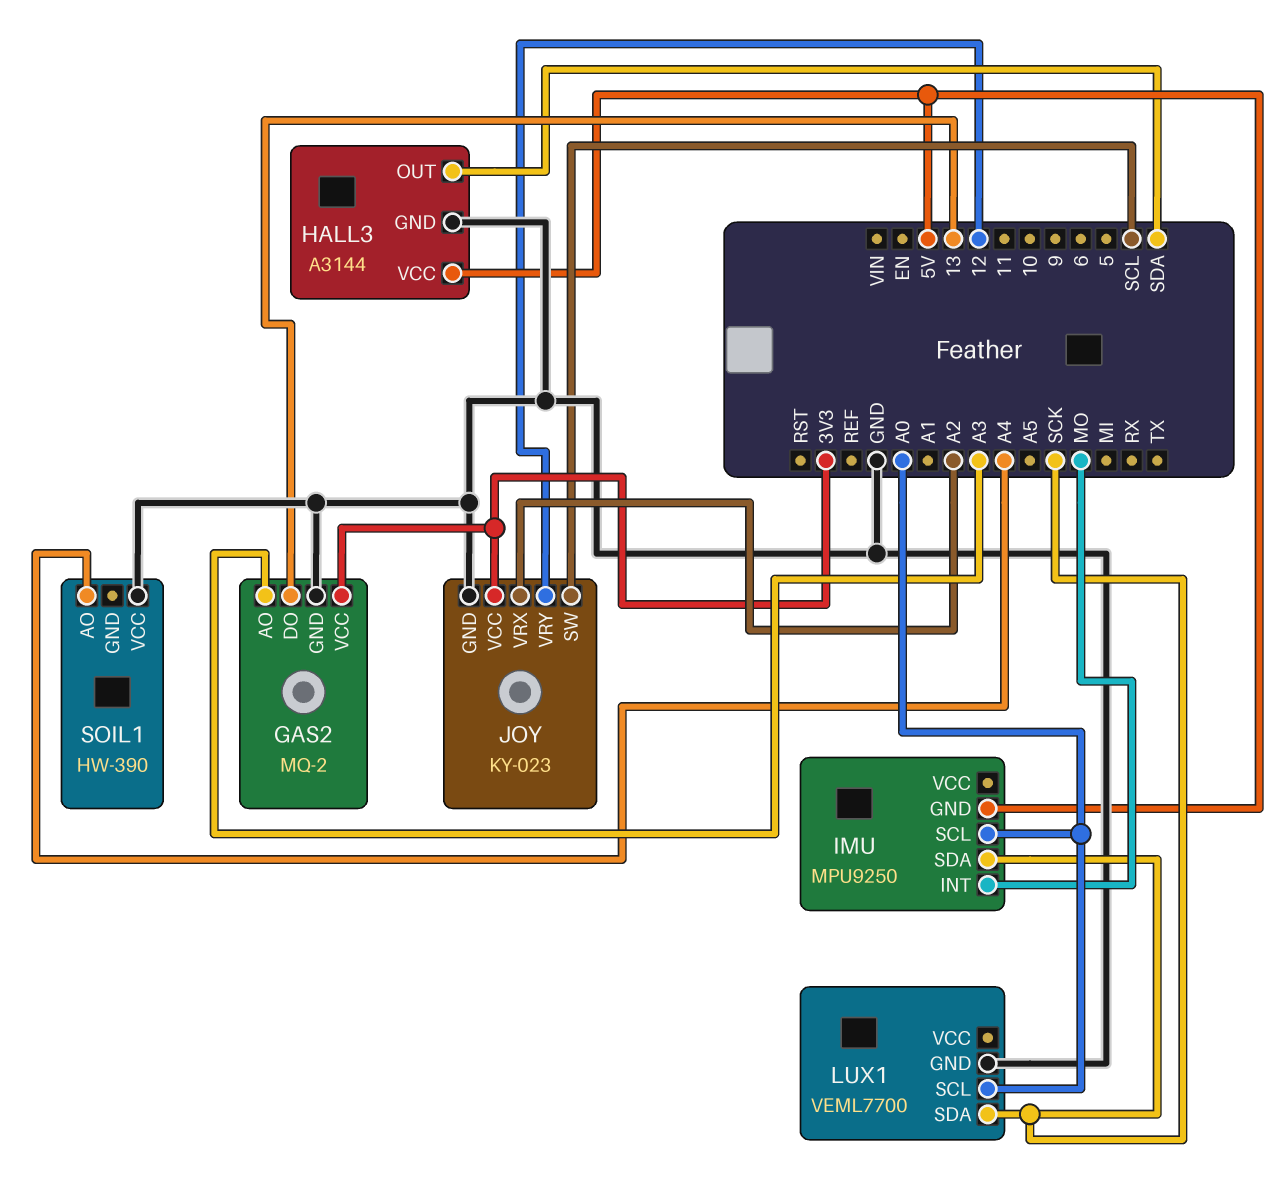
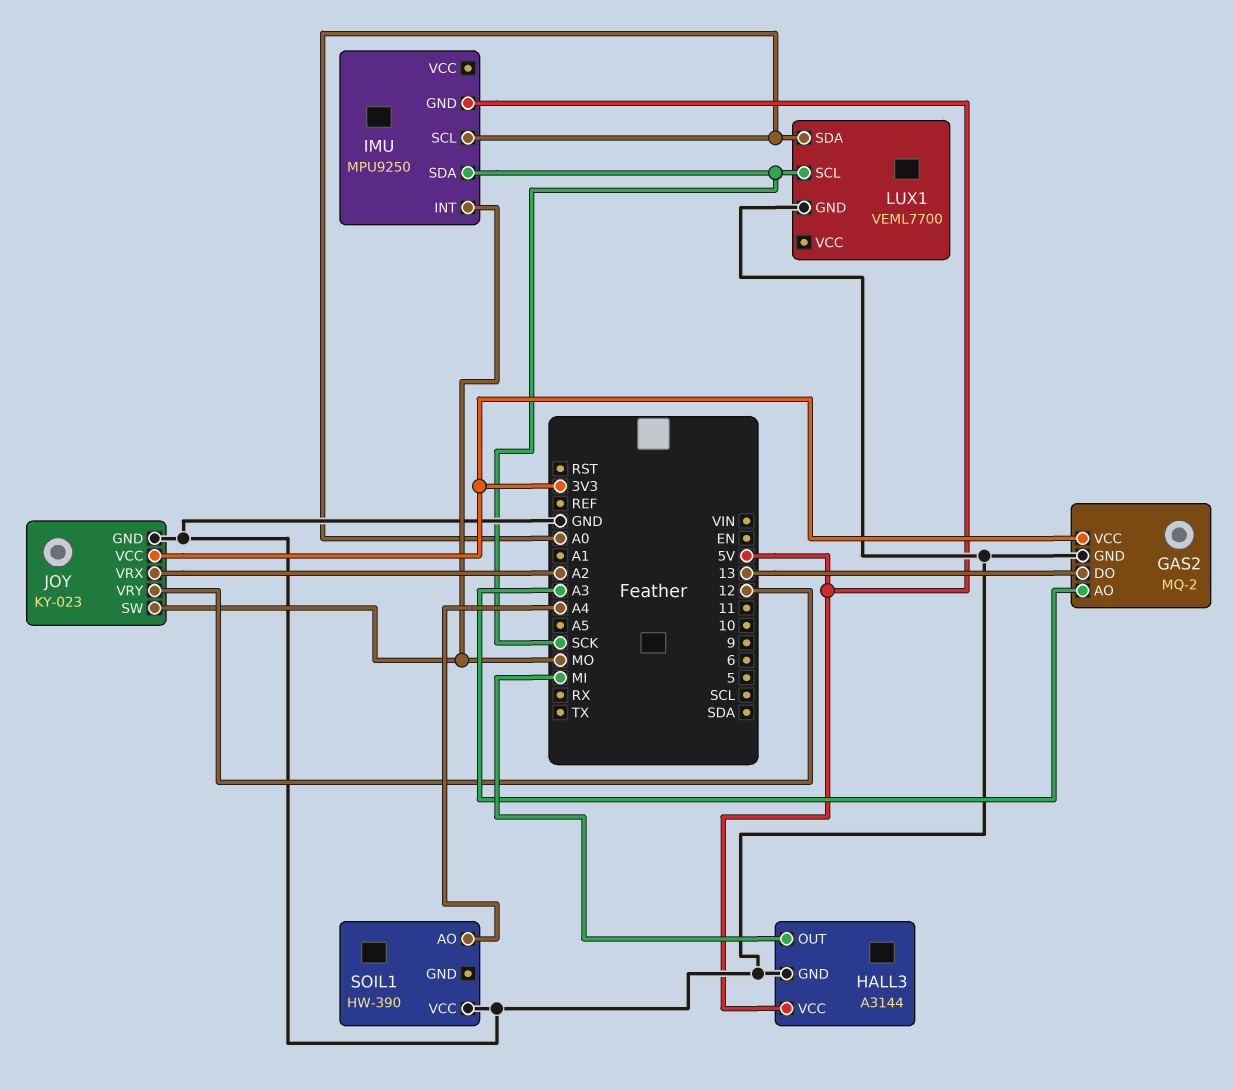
HALL3 pin OUT: SDA -> MI
JOY pin SW: SCL -> MO
LUX1 pin SCL: A0 -> SCK
LUX1 pin SDA: SCK -> A0

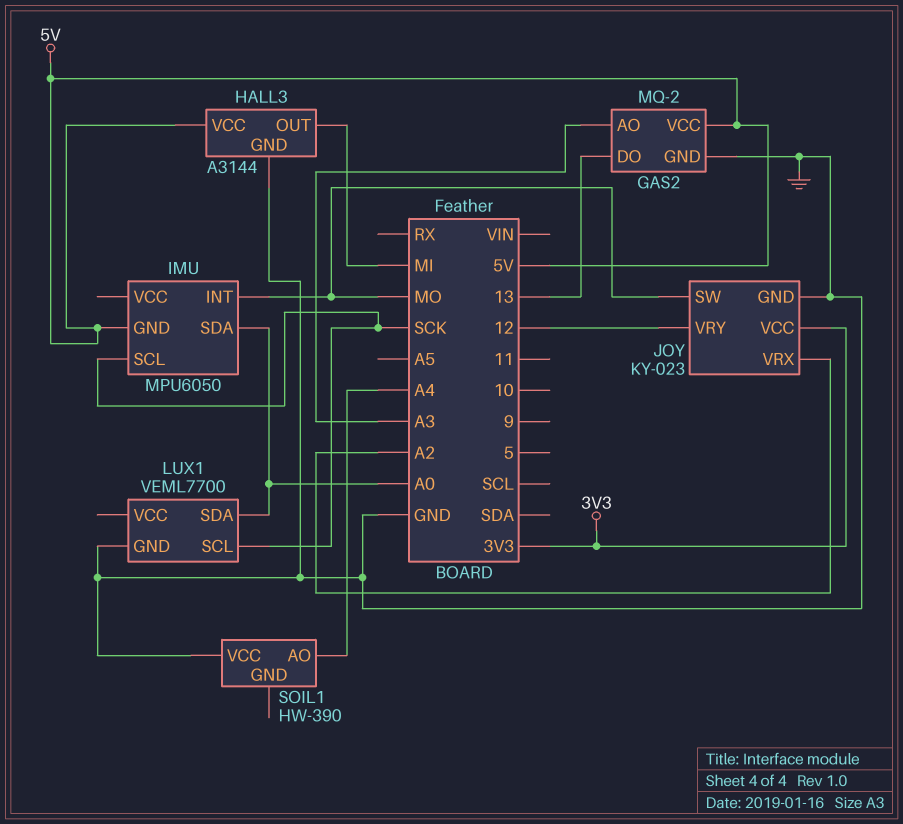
GAS2 pin VCC: 3V3 -> 5V
IMU: MPU9250 -> MPU6050
IMU pin SCL: A0 -> SCK
IMU pin SDA: SCK -> A0

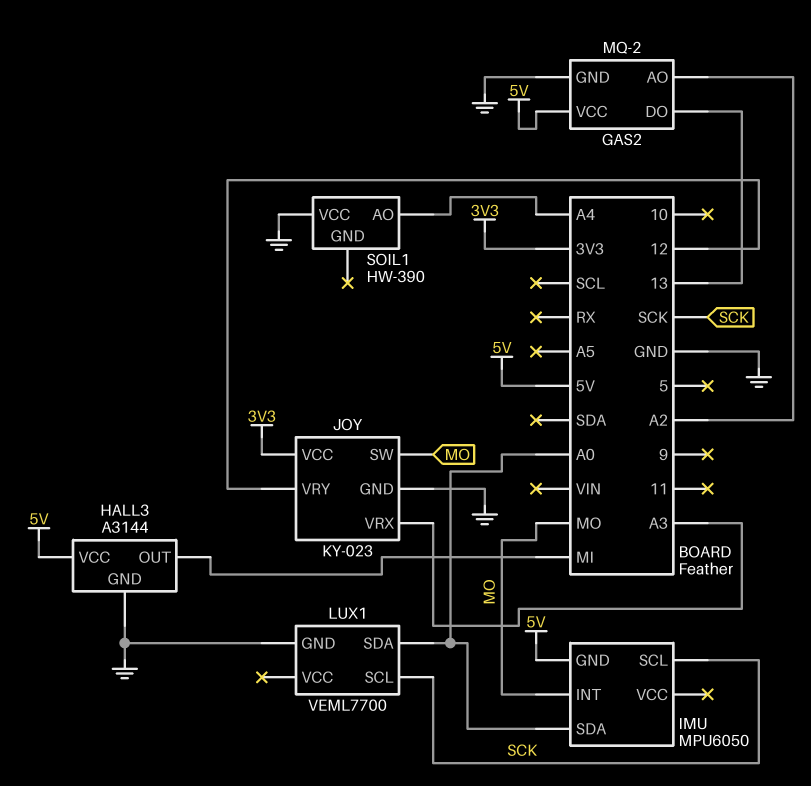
GAS2 pin AO: A3 -> A2
JOY pin VRX: A2 -> A3

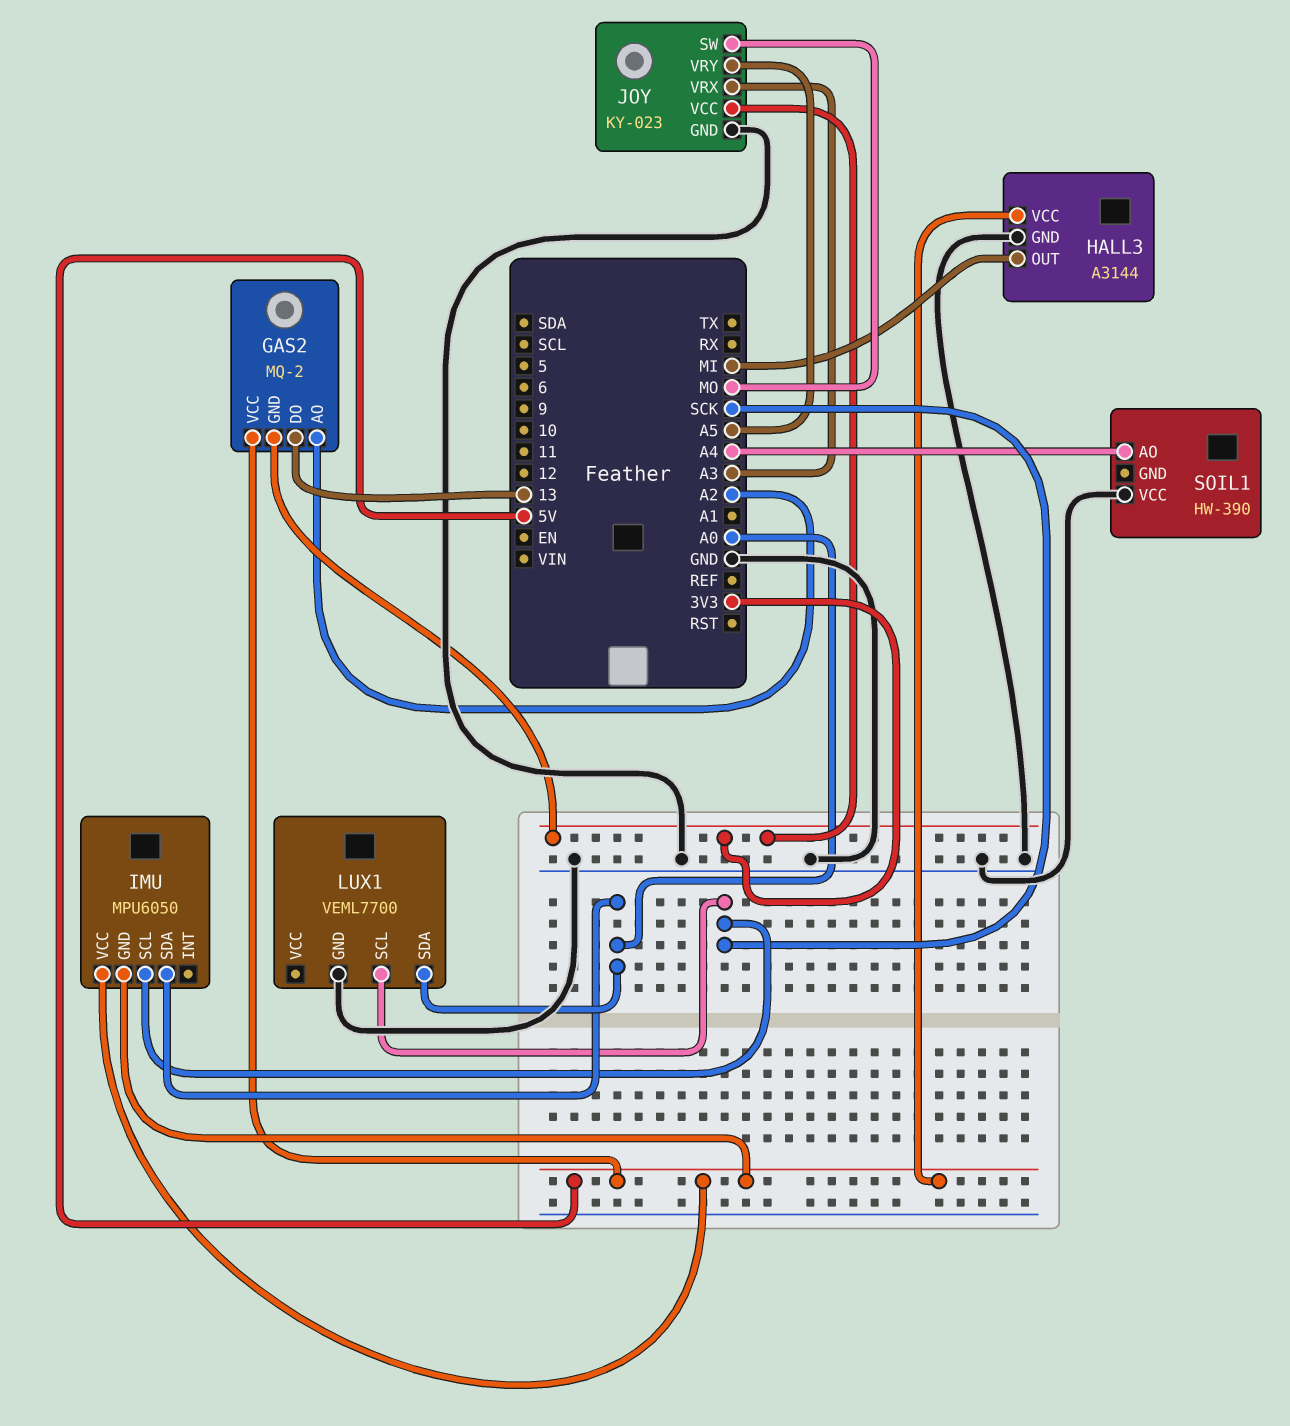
GAS2 pin GND: GND -> 3V3
IMU pin INT: MO -> none
IMU pin VCC: none -> 5V
JOY pin VRY: 12 -> A5

